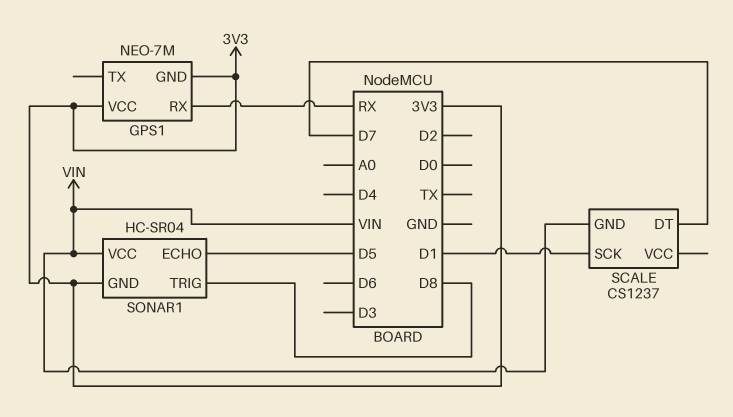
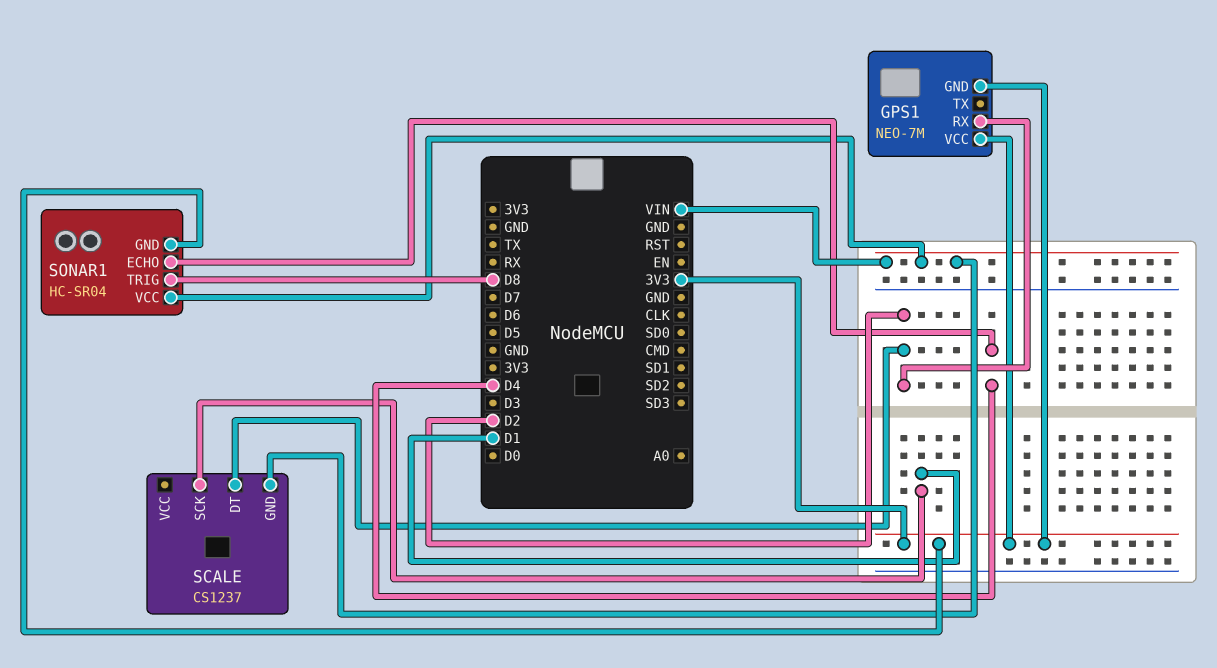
GPS1 pin RX: RX -> D2
SCALE pin DT: D7 -> D2
SONAR1 pin ECHO: D5 -> D4

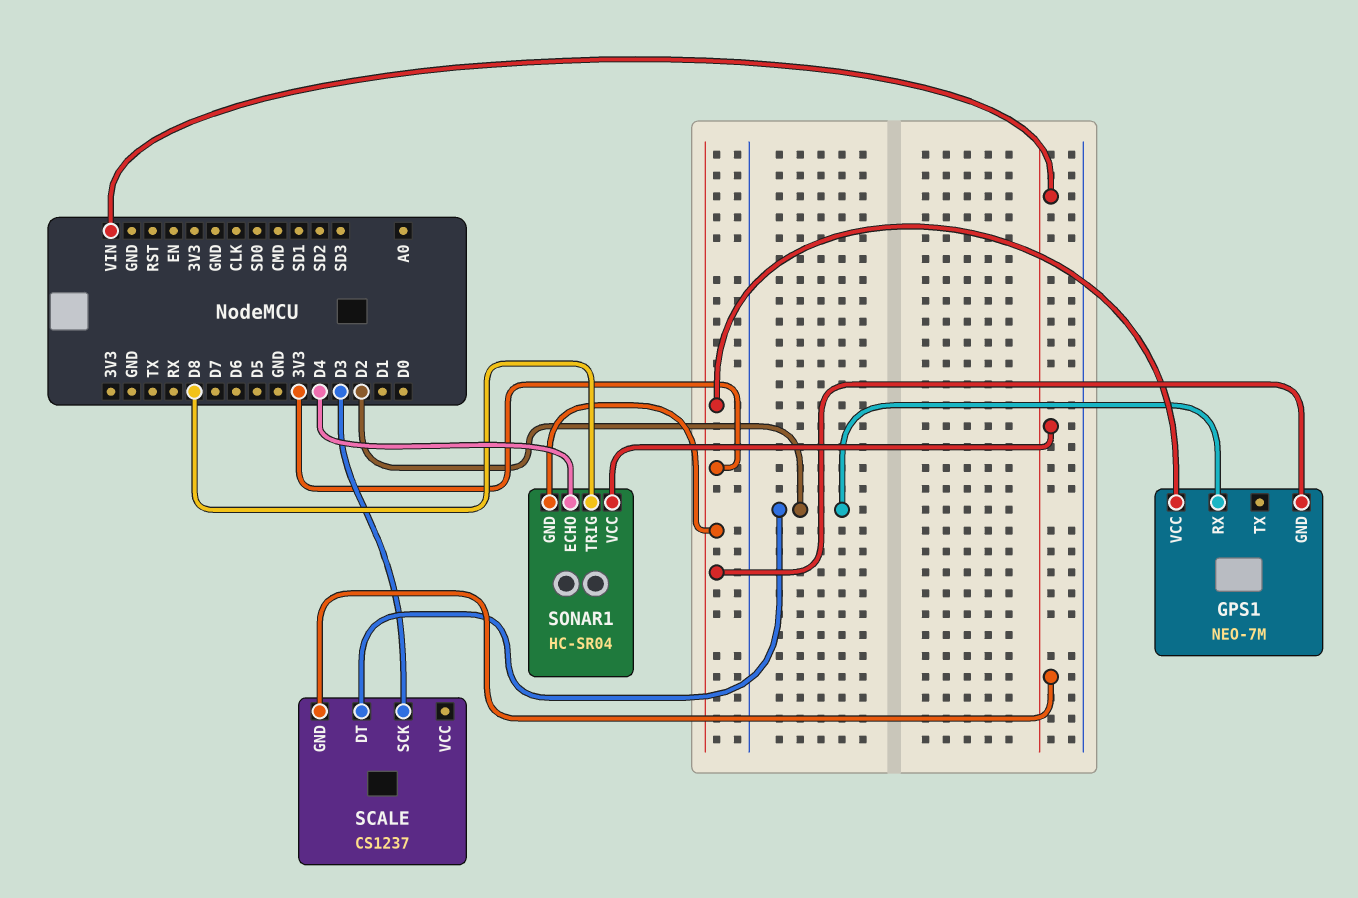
SCALE pin SCK: D1 -> D3

